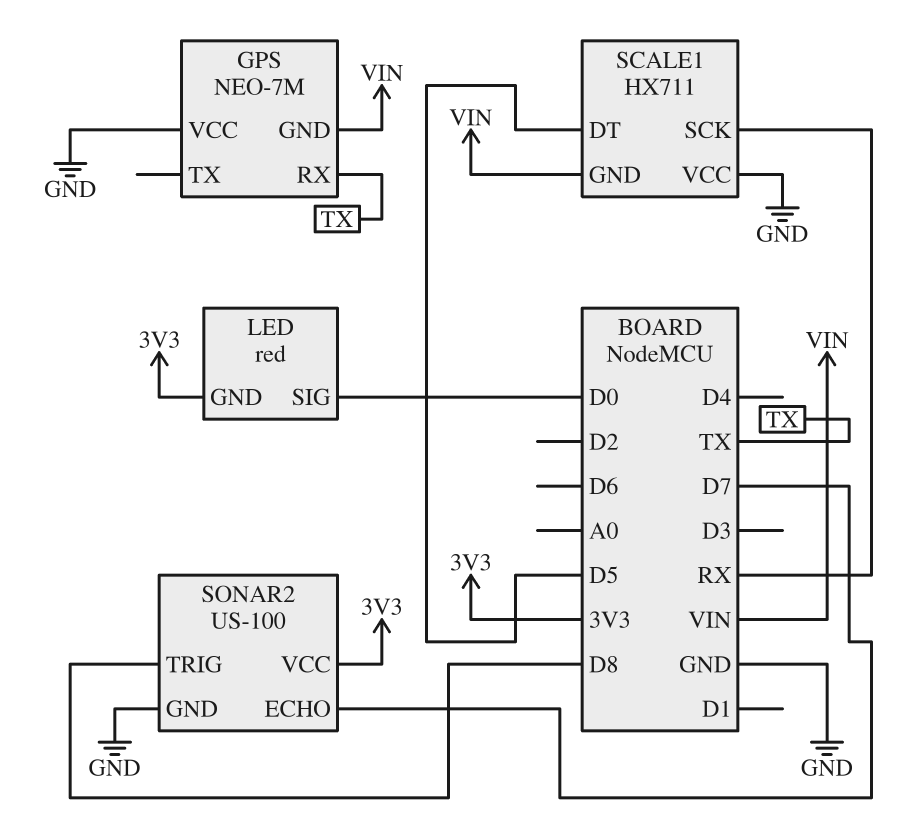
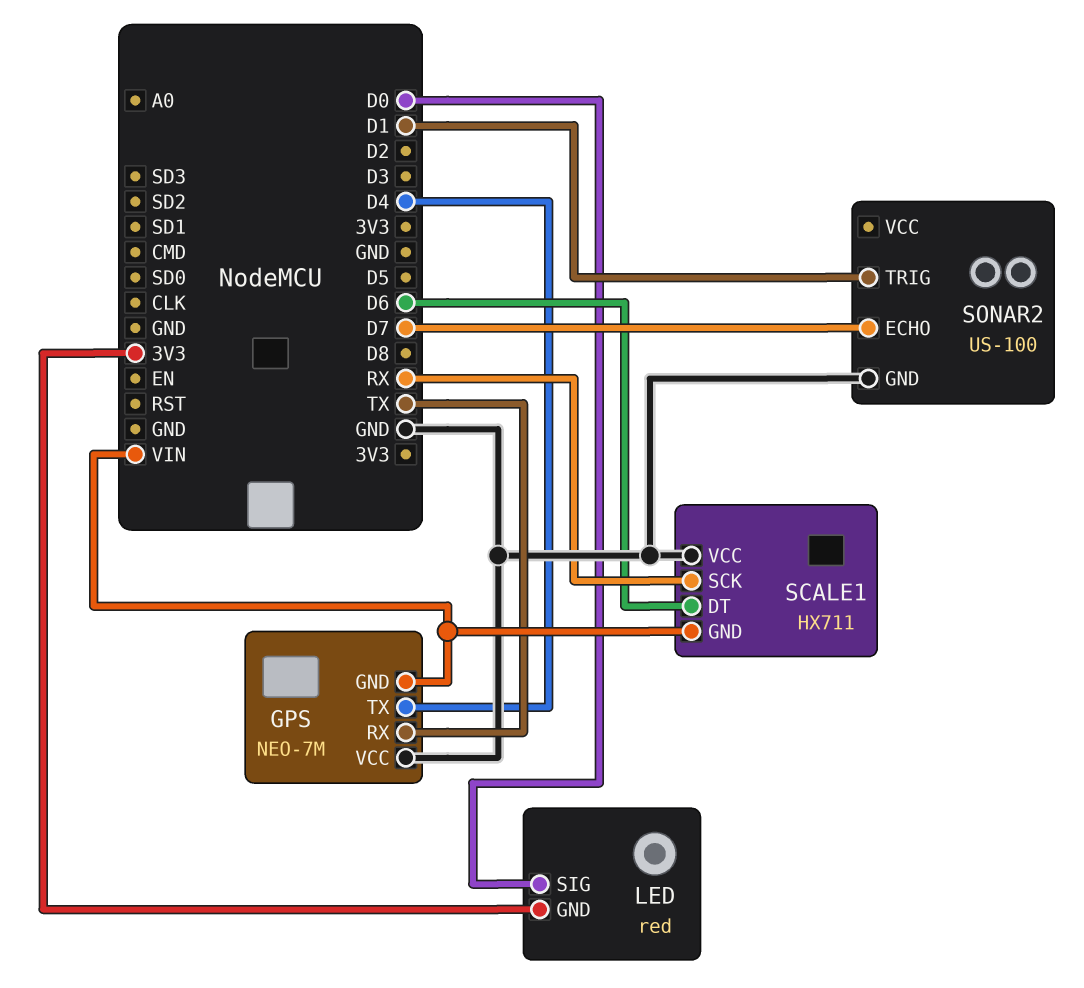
GPS pin TX: none -> D4
SCALE1 pin DT: D5 -> D6
SONAR2 pin TRIG: D8 -> D1
SONAR2 pin VCC: 3V3 -> none

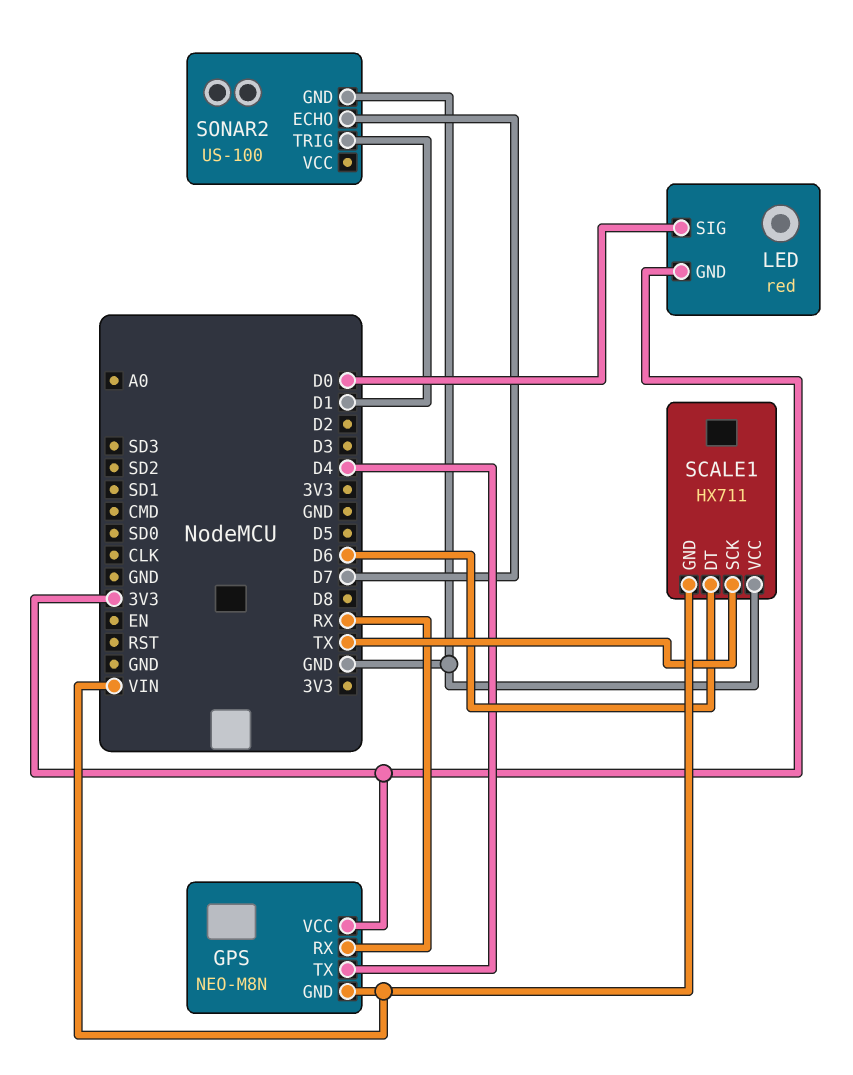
GPS: NEO-7M -> NEO-M8N
GPS pin RX: TX -> RX
GPS pin VCC: GND -> 3V3
SCALE1 pin SCK: RX -> TX

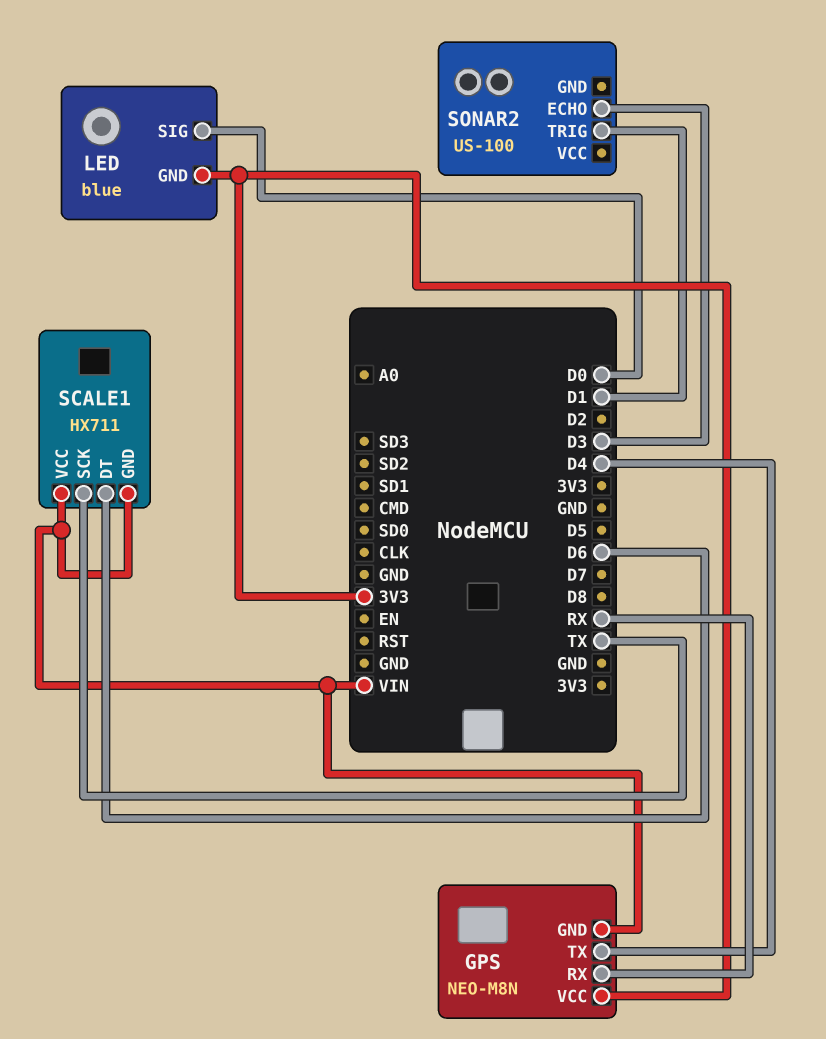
LED: red -> blue
SCALE1 pin VCC: GND -> VIN
SONAR2 pin ECHO: D7 -> D3
SONAR2 pin GND: GND -> none

